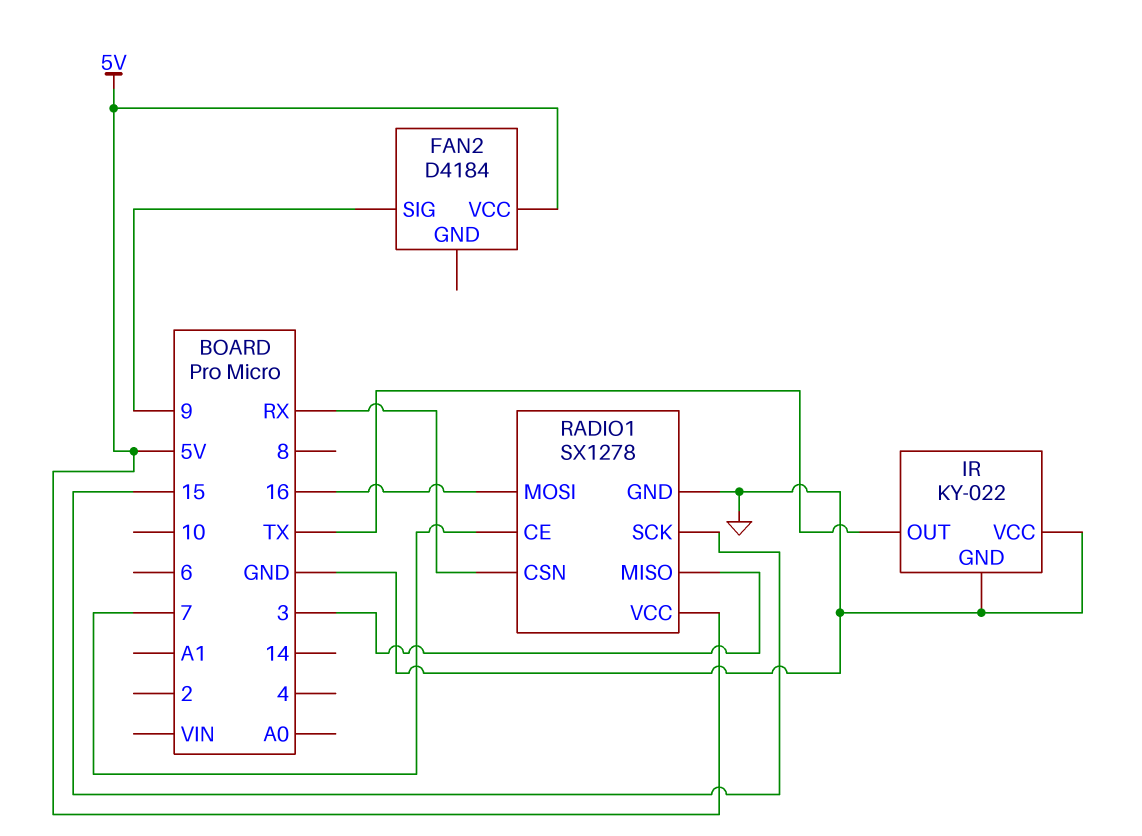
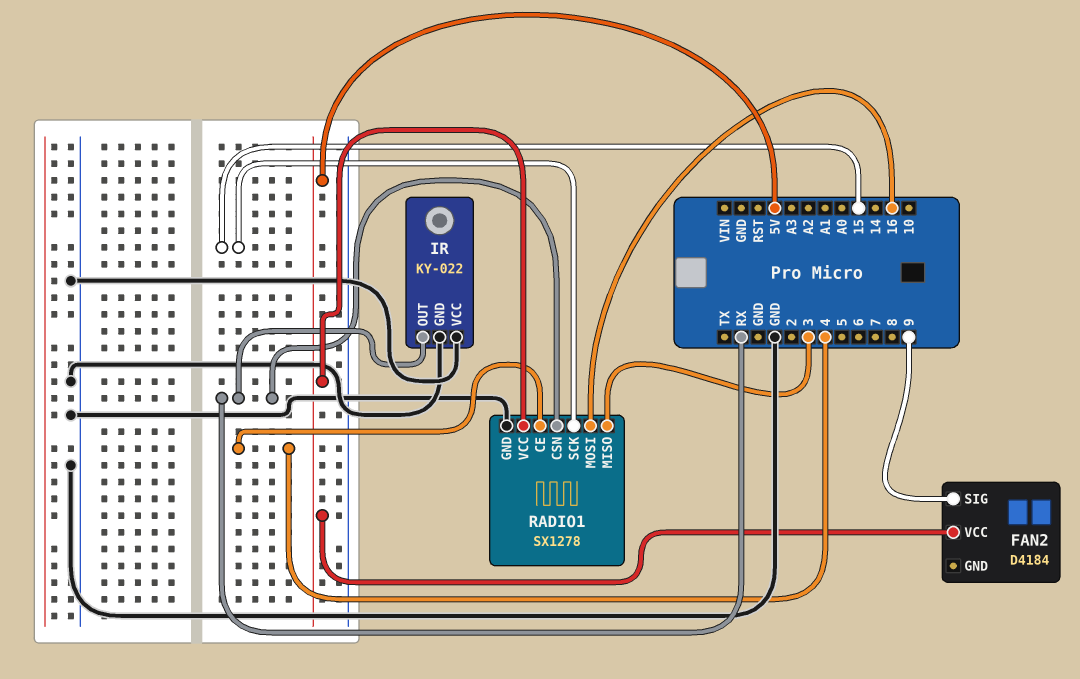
IR pin OUT: TX -> RX
RADIO1 pin CE: 7 -> 4

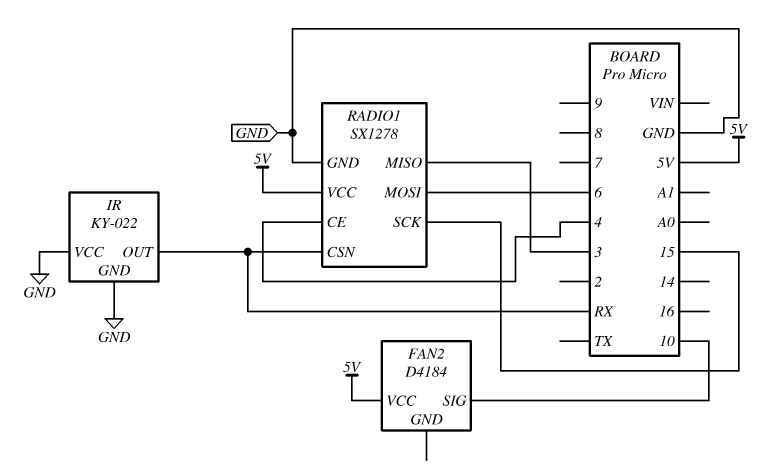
FAN2 pin SIG: 9 -> 10
RADIO1 pin MOSI: 16 -> 6

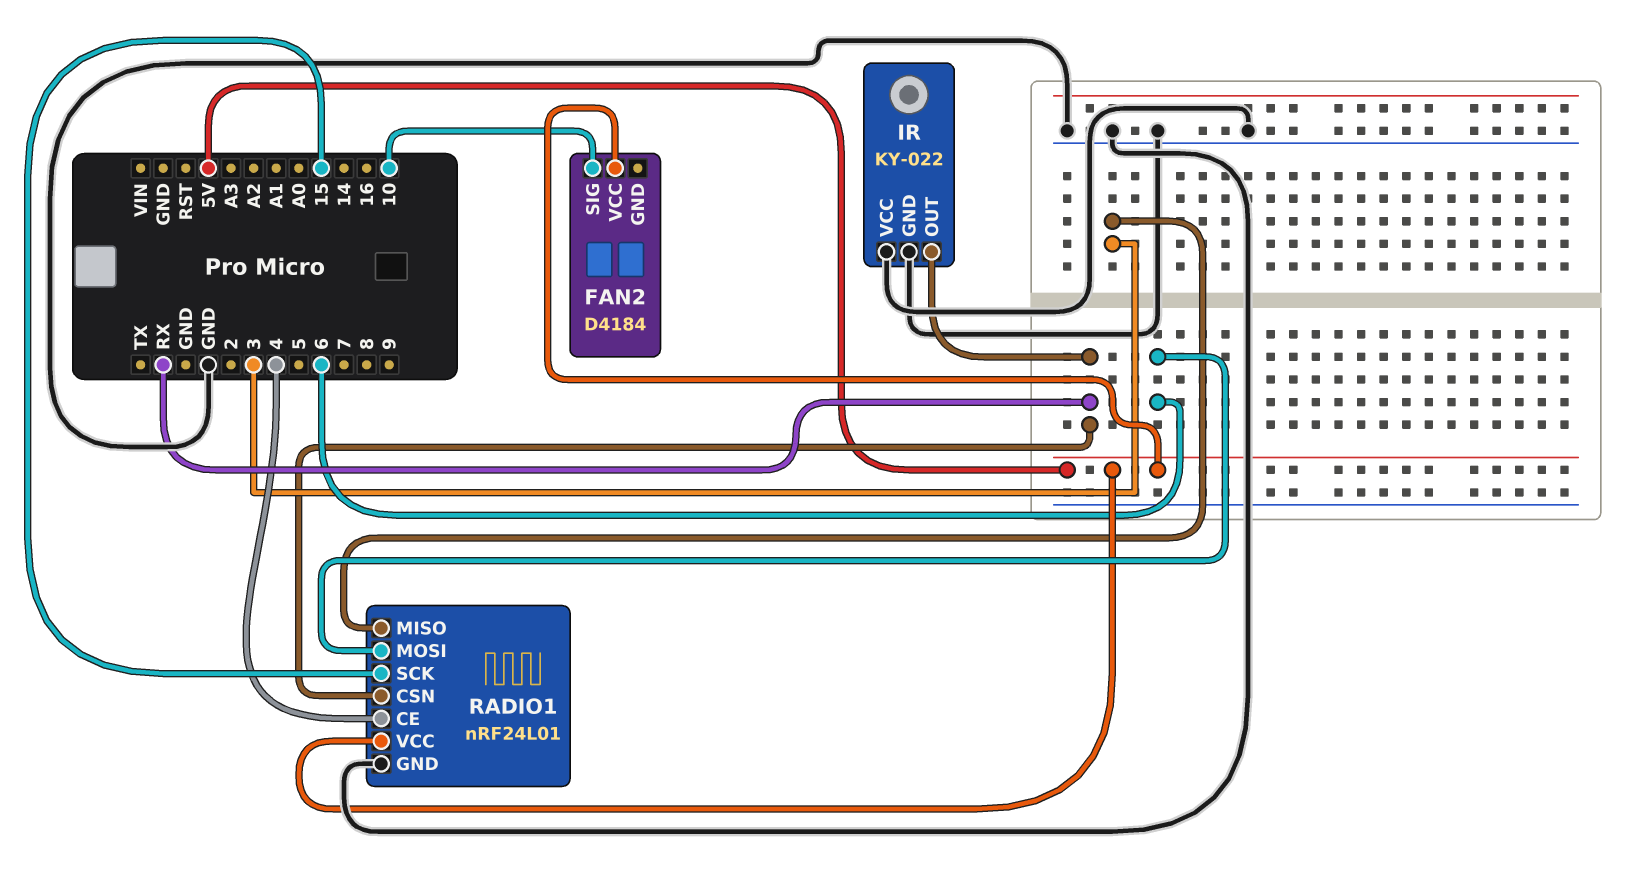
RADIO1: SX1278 -> nRF24L01

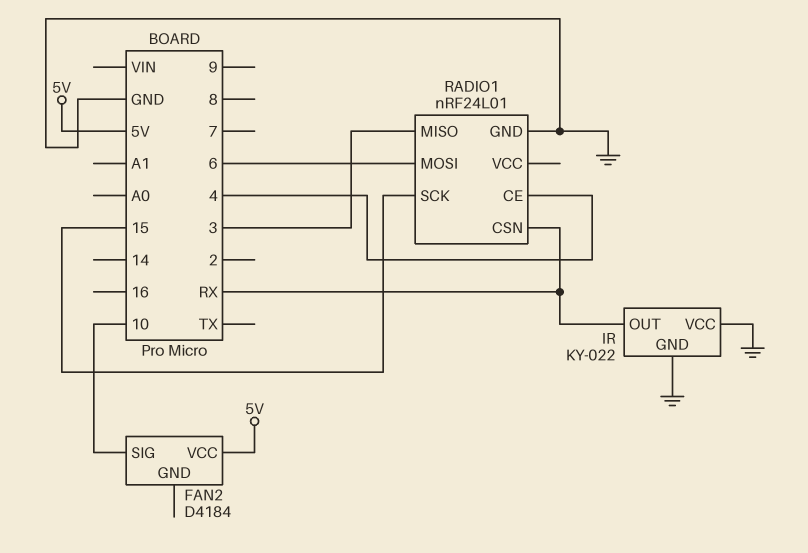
RADIO1 pin VCC: 5V -> none

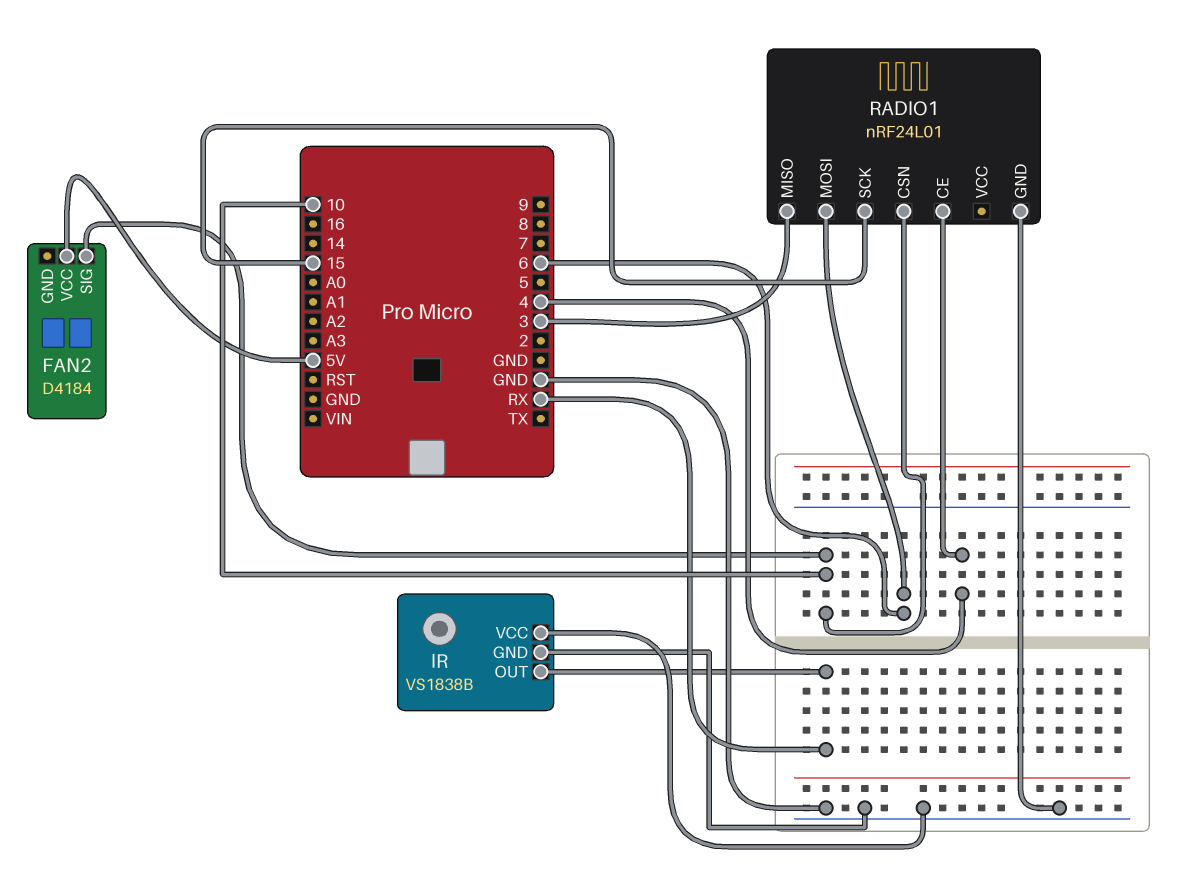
IR: KY-022 -> VS1838B
RADIO1 pin CSN: RX -> 10

